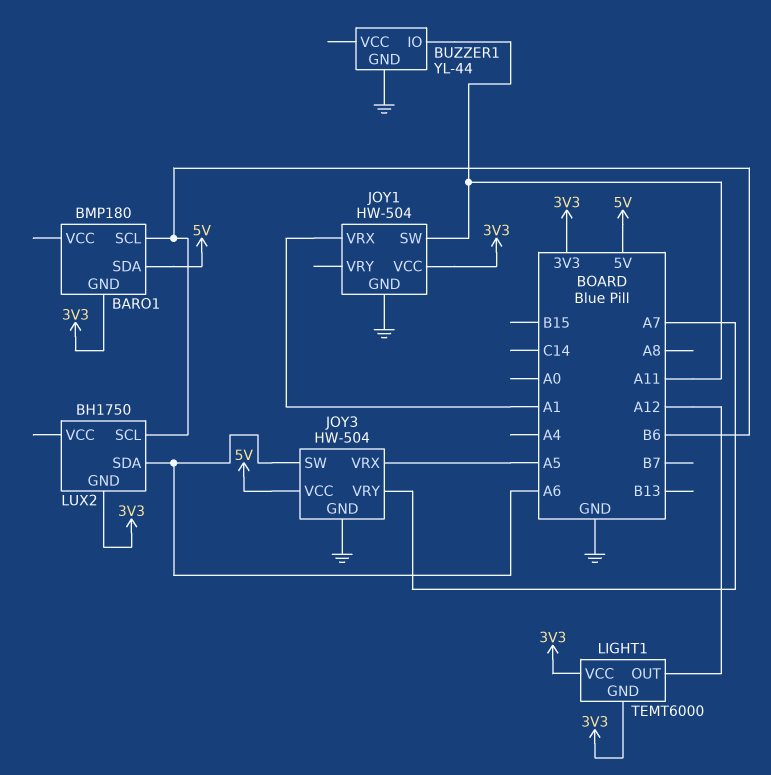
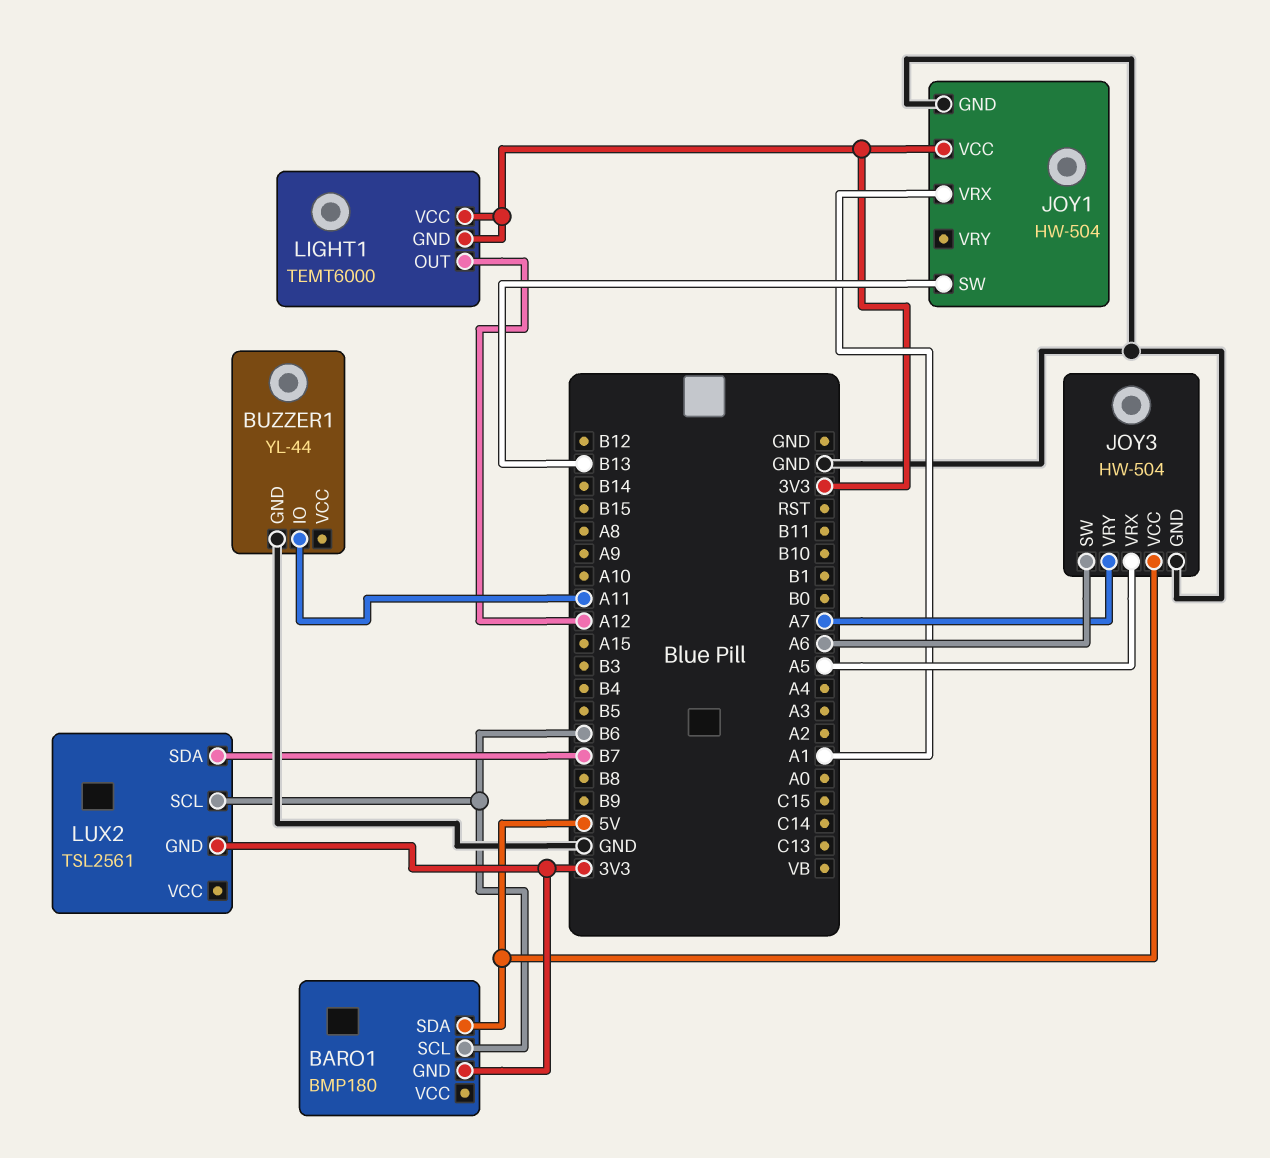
JOY1 pin SW: A11 -> B13
LUX2: BH1750 -> TSL2561
LUX2 pin SDA: A6 -> B7

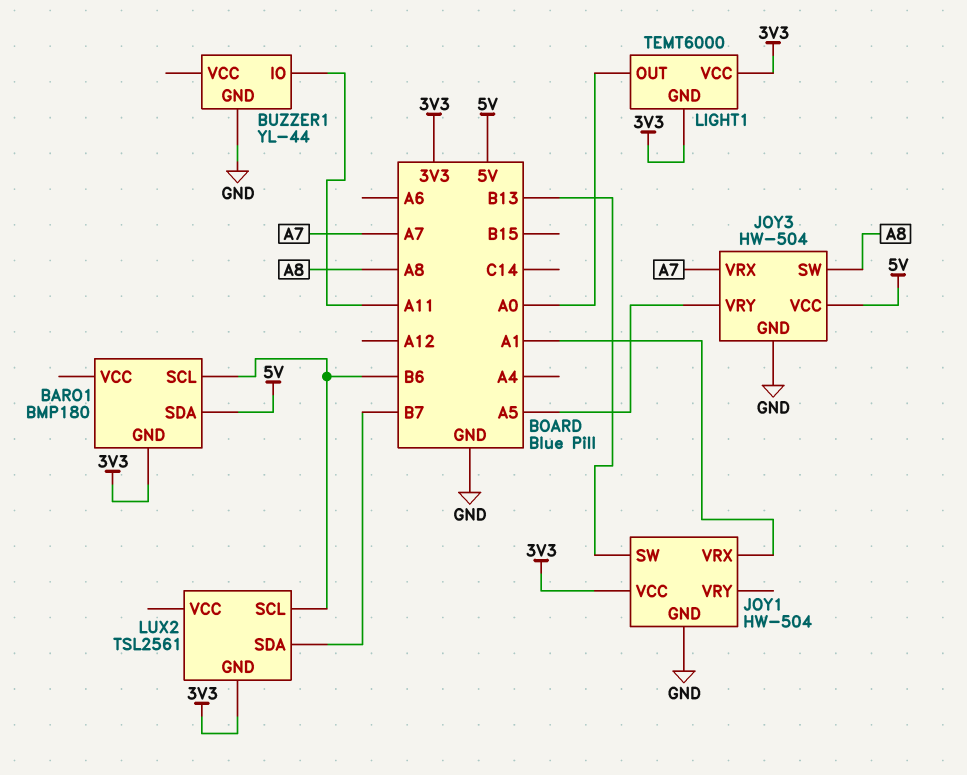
JOY3 pin SW: A6 -> A8
JOY3 pin VRX: A5 -> A7
JOY3 pin VRY: A7 -> A5
LIGHT1 pin OUT: A12 -> A0

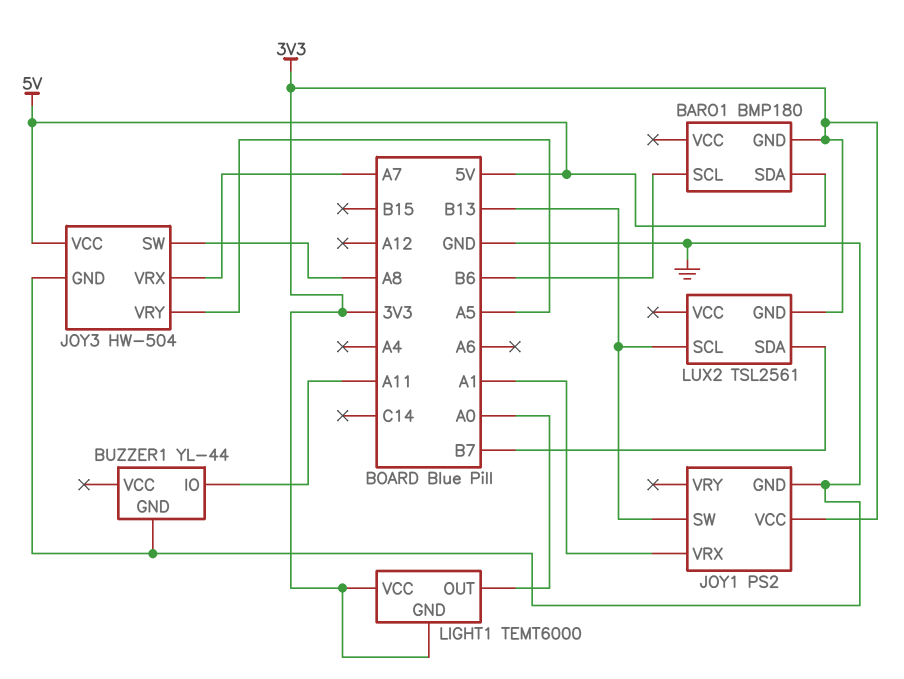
JOY1: HW-504 -> PS2
LUX2 pin SCL: B6 -> B13

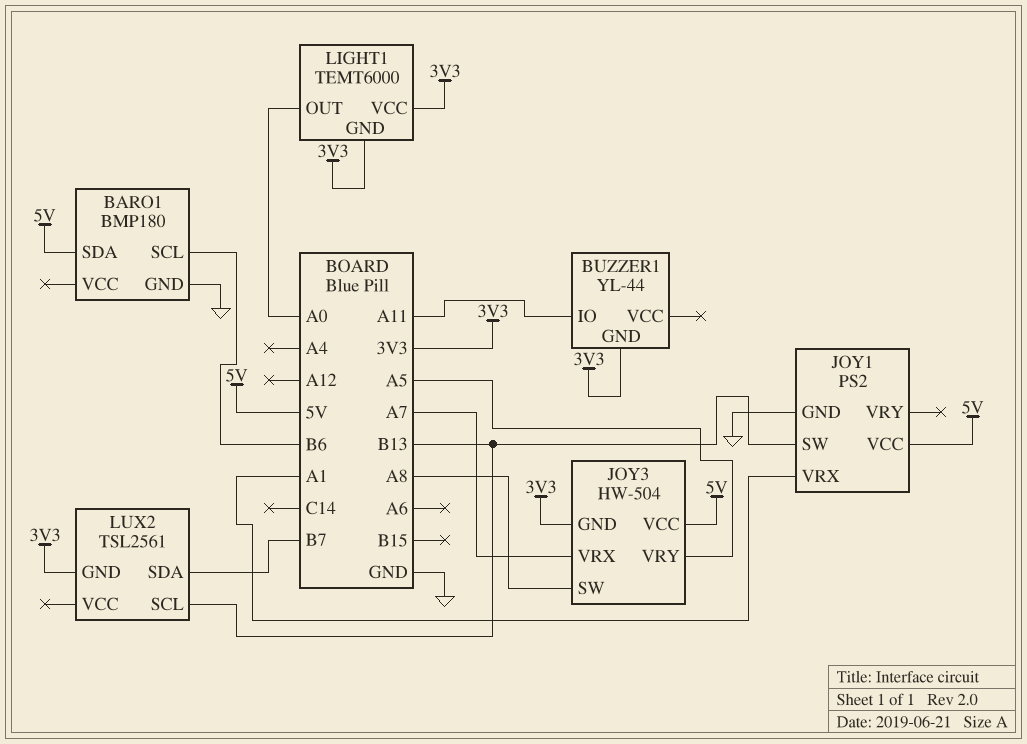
BARO1 pin GND: 3V3 -> GND
BUZZER1 pin GND: GND -> 3V3
JOY1 pin VCC: 3V3 -> 5V
JOY3 pin GND: GND -> 3V3

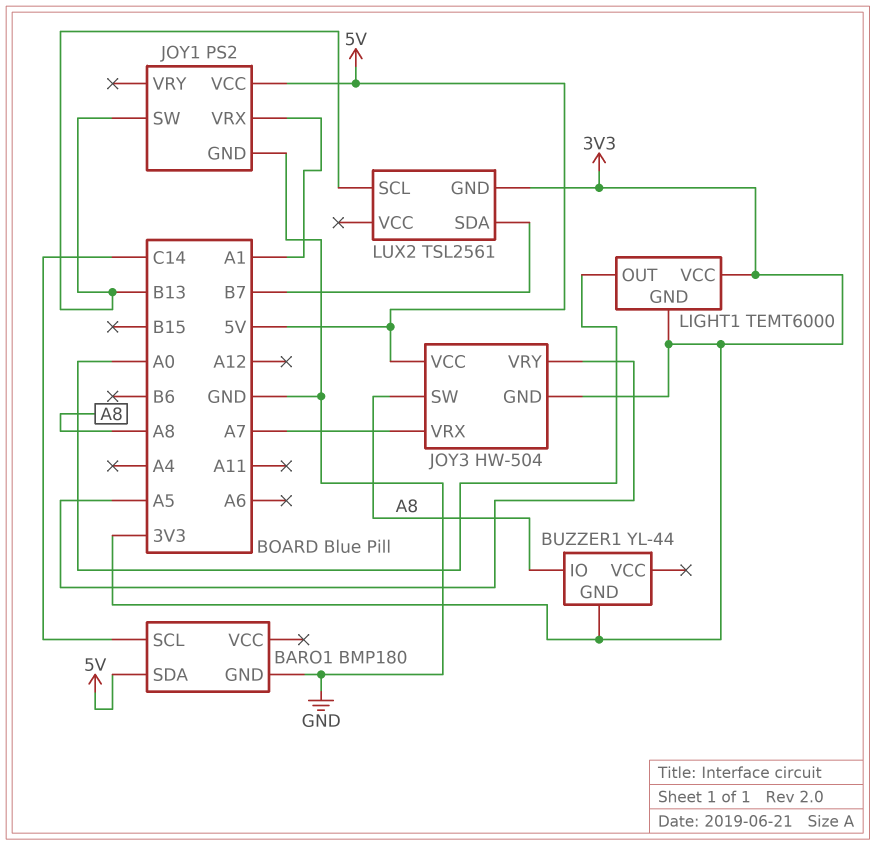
BARO1 pin SCL: B6 -> C14
BUZZER1 pin IO: A11 -> A8

